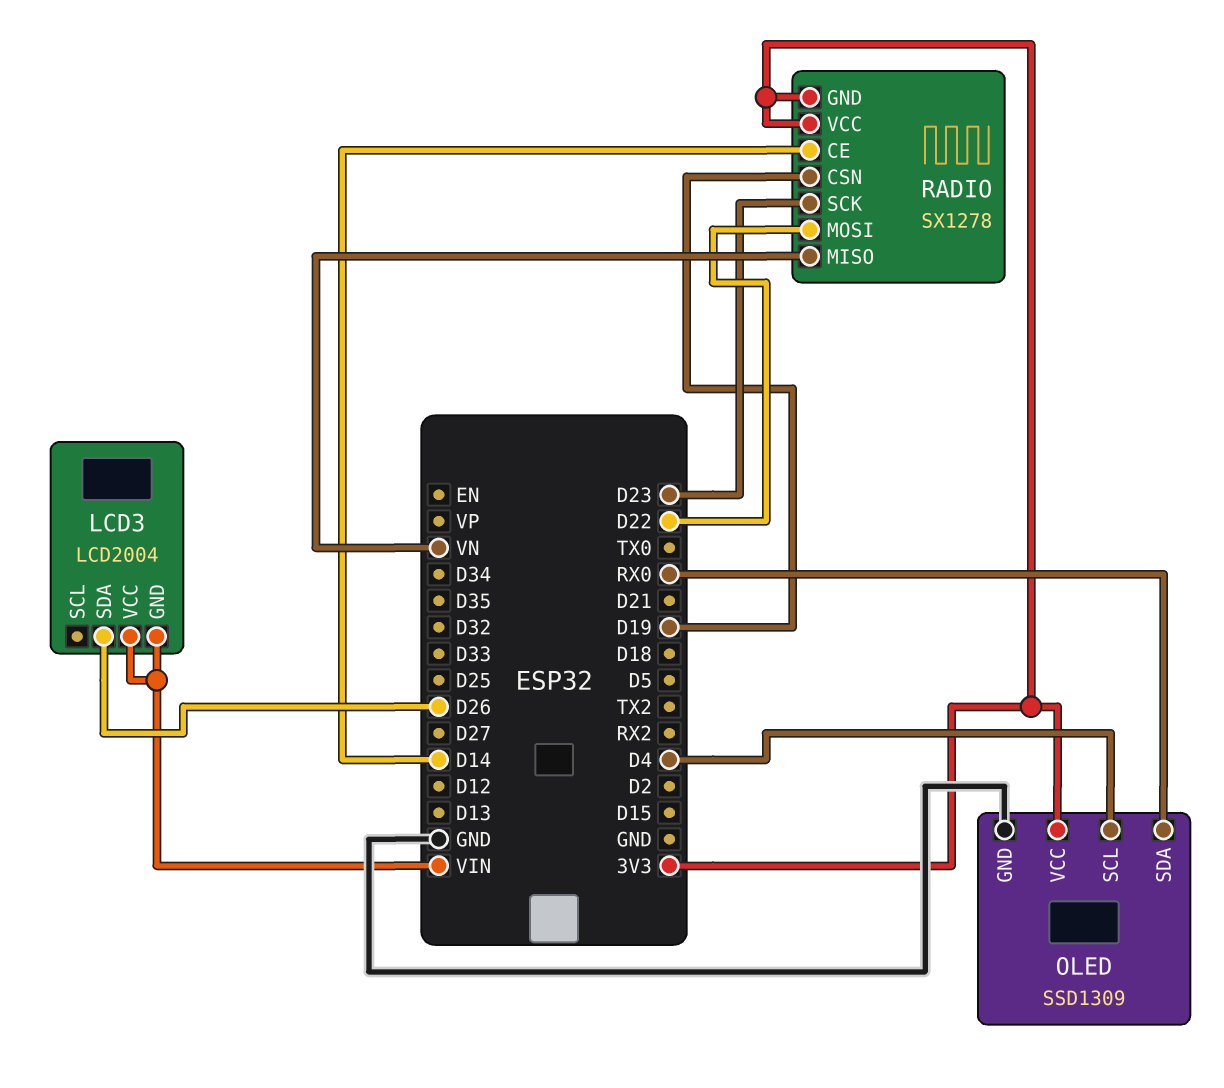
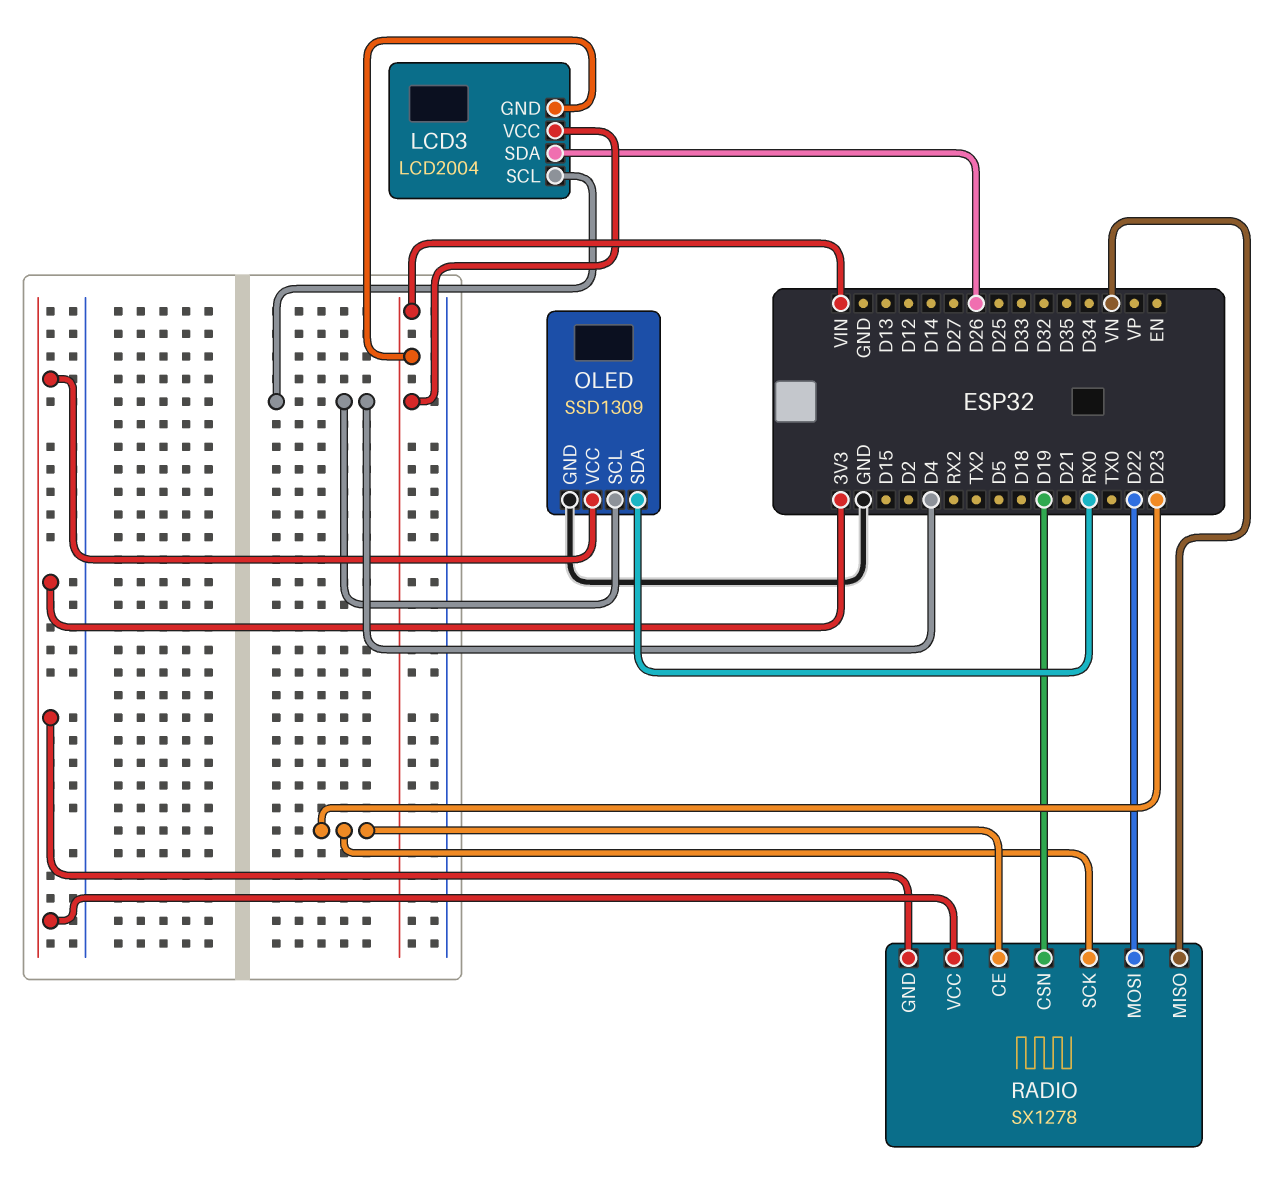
LCD3 pin SCL: none -> D4
RADIO pin CE: D14 -> D23

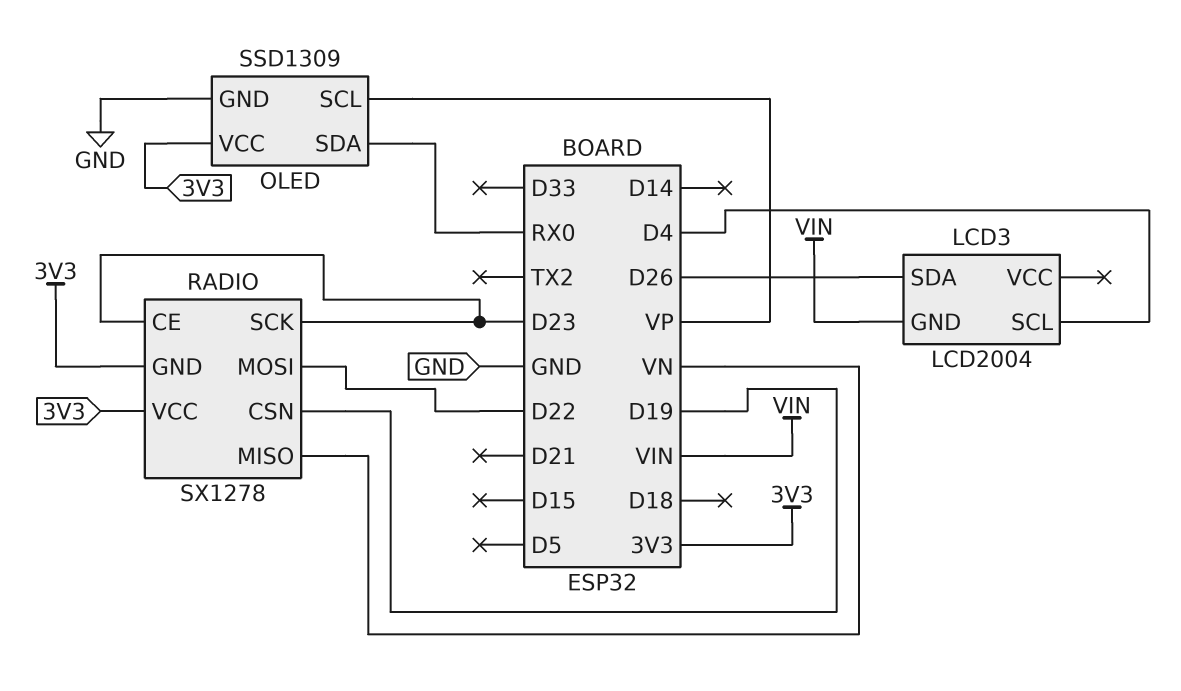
LCD3 pin VCC: VIN -> none
OLED pin SCL: D4 -> VP

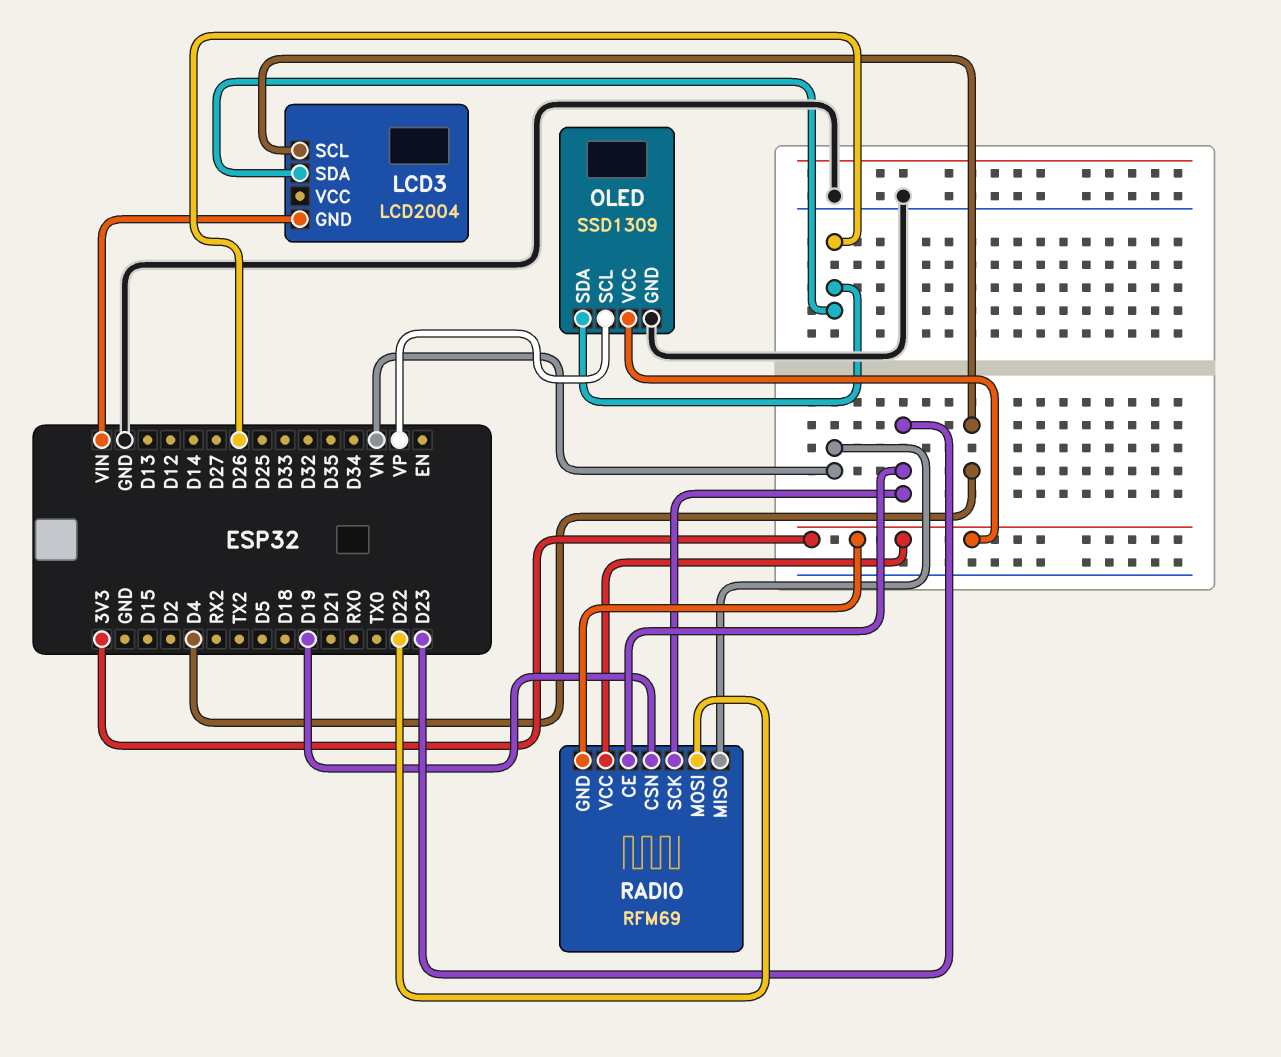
OLED pin SDA: RX0 -> D26
RADIO: SX1278 -> RFM69

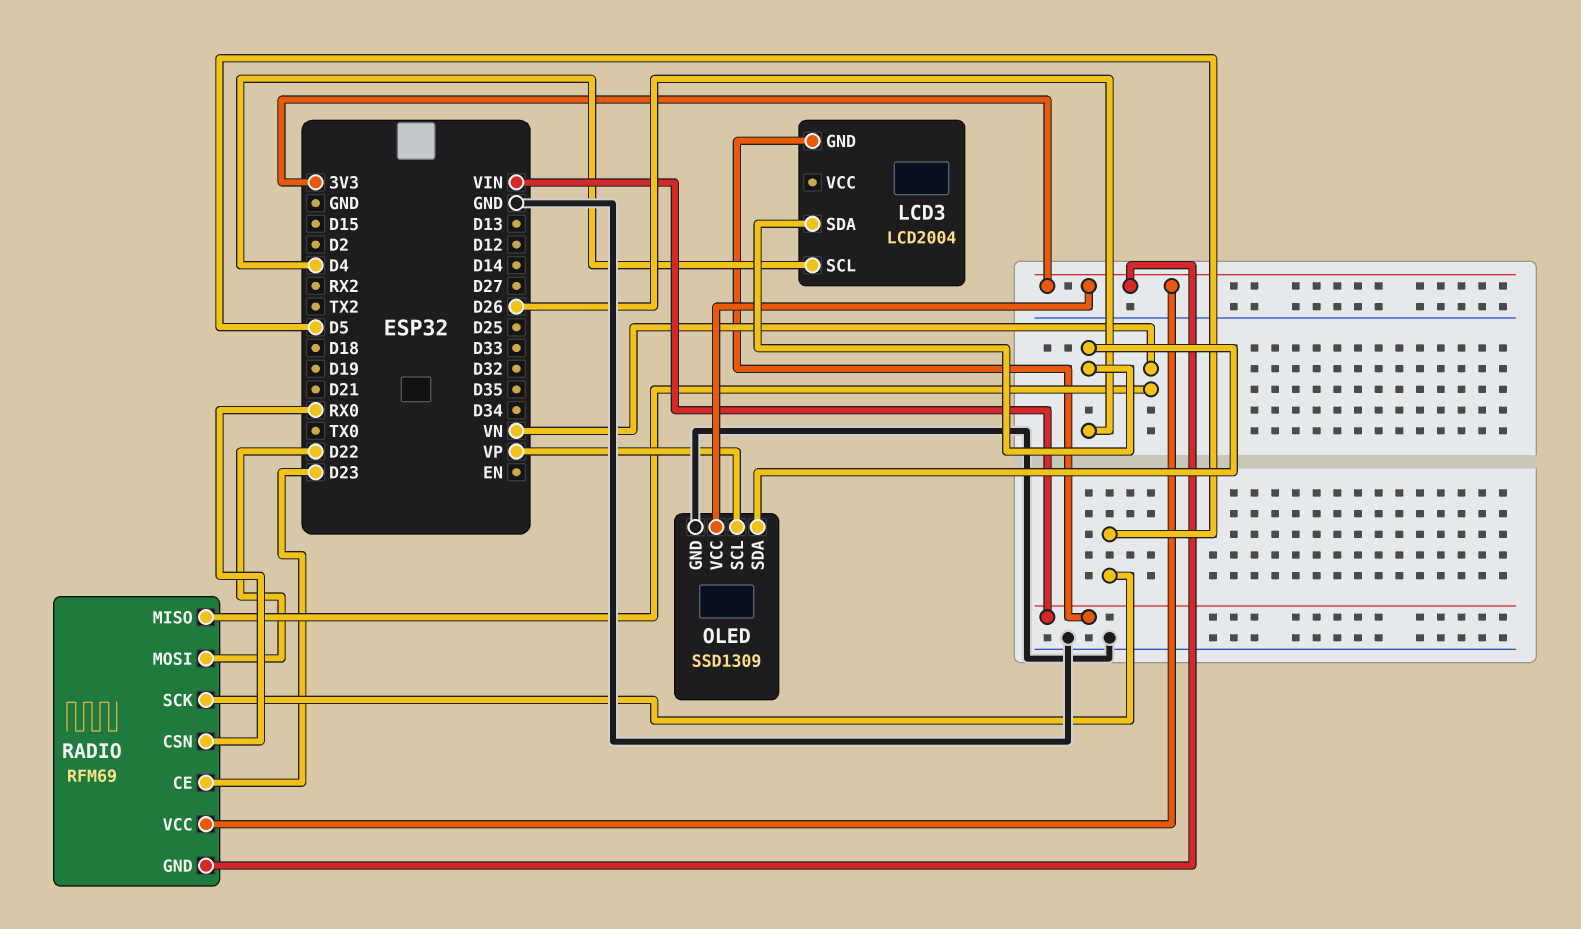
RADIO pin CSN: D19 -> RX0
RADIO pin SCK: D23 -> D5

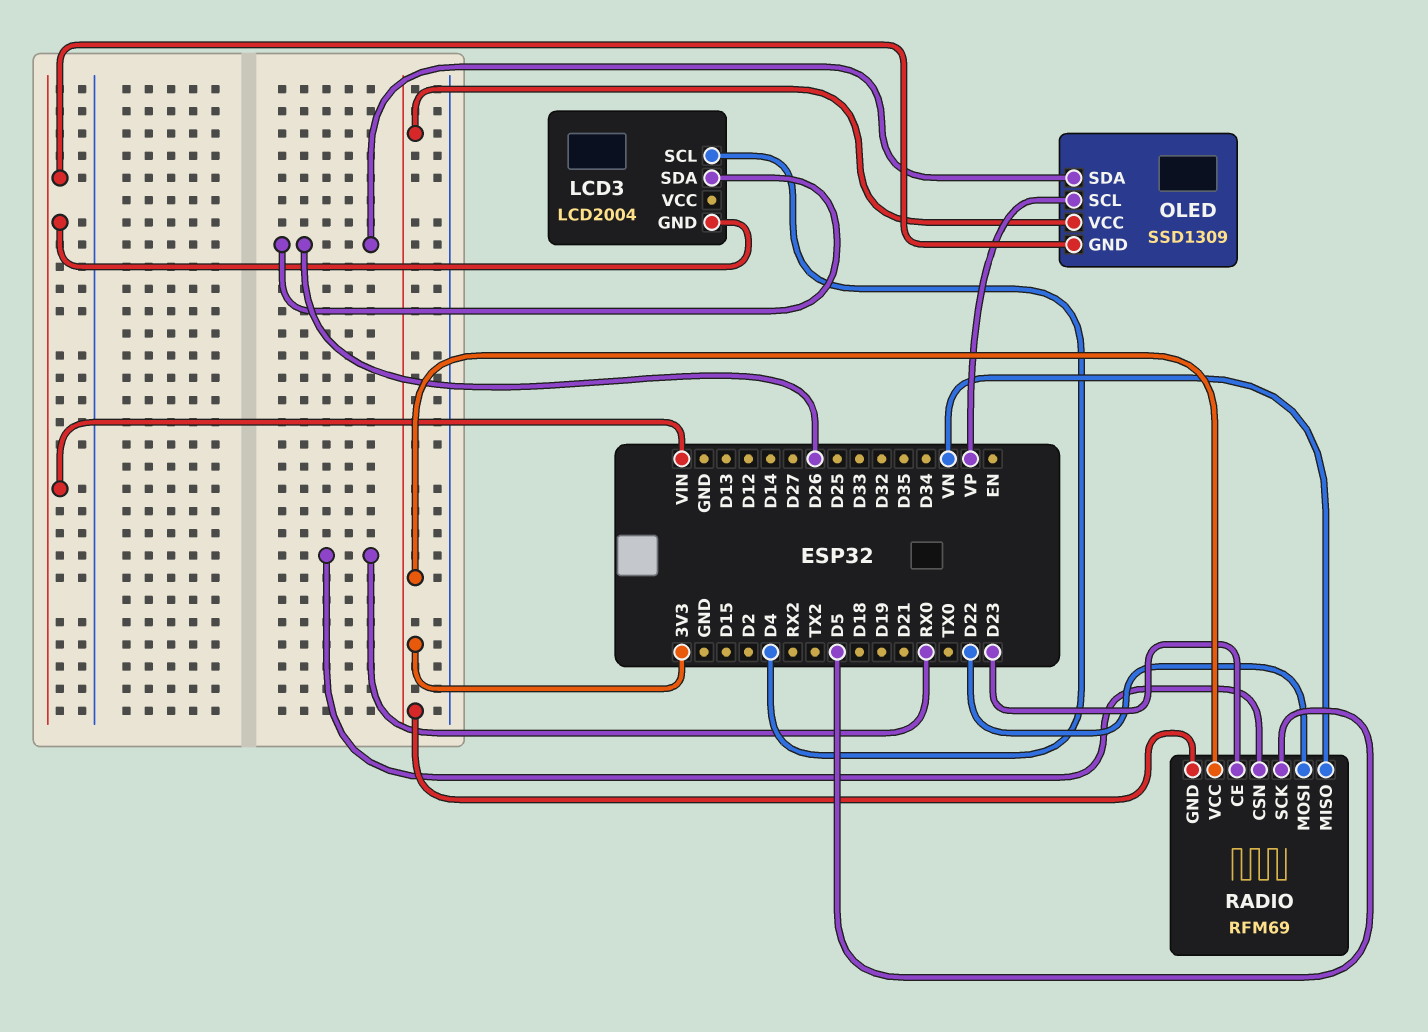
OLED pin GND: GND -> VIN

